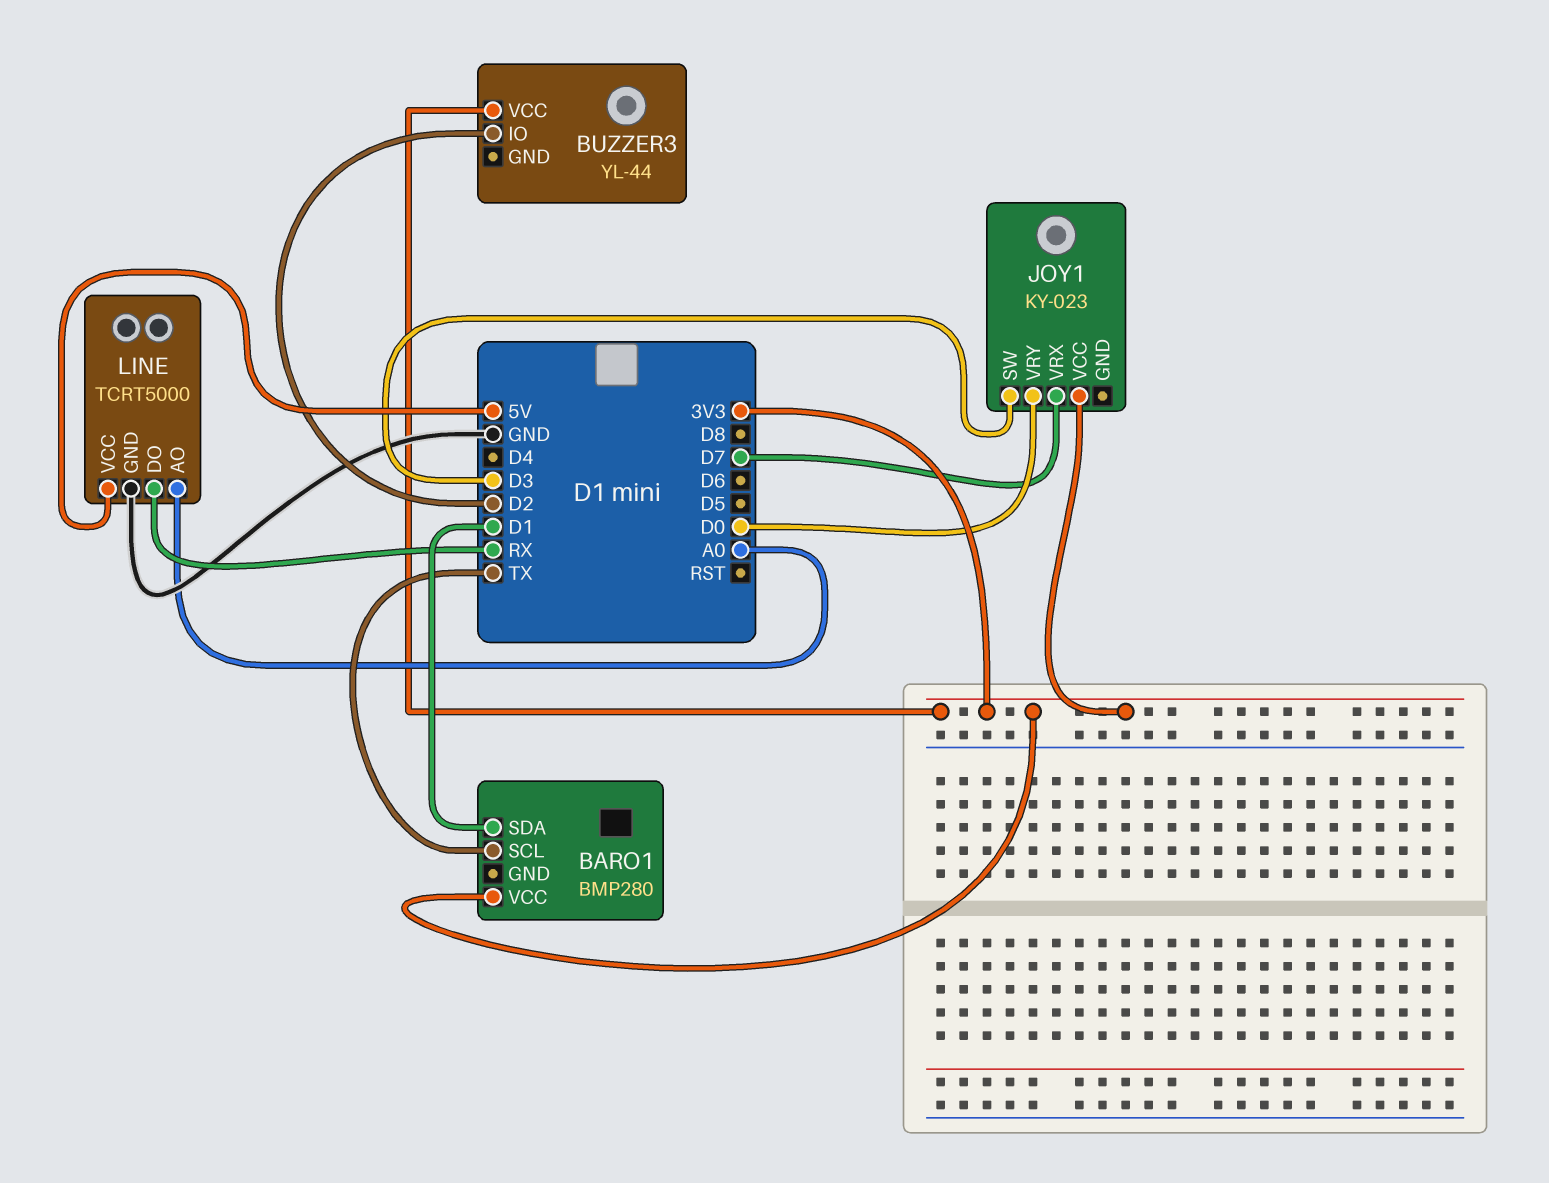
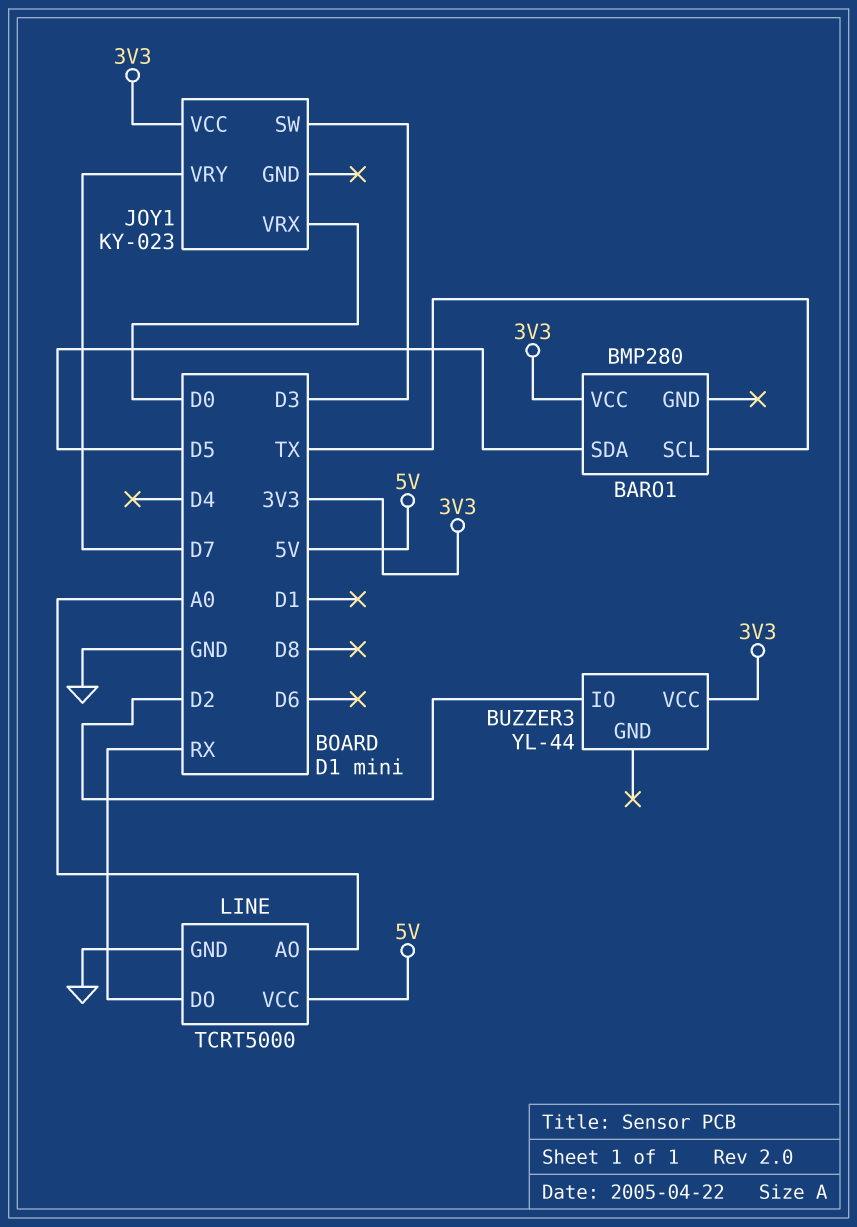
BARO1 pin SDA: D1 -> D5
JOY1 pin VRX: D7 -> D0
JOY1 pin VRY: D0 -> D7

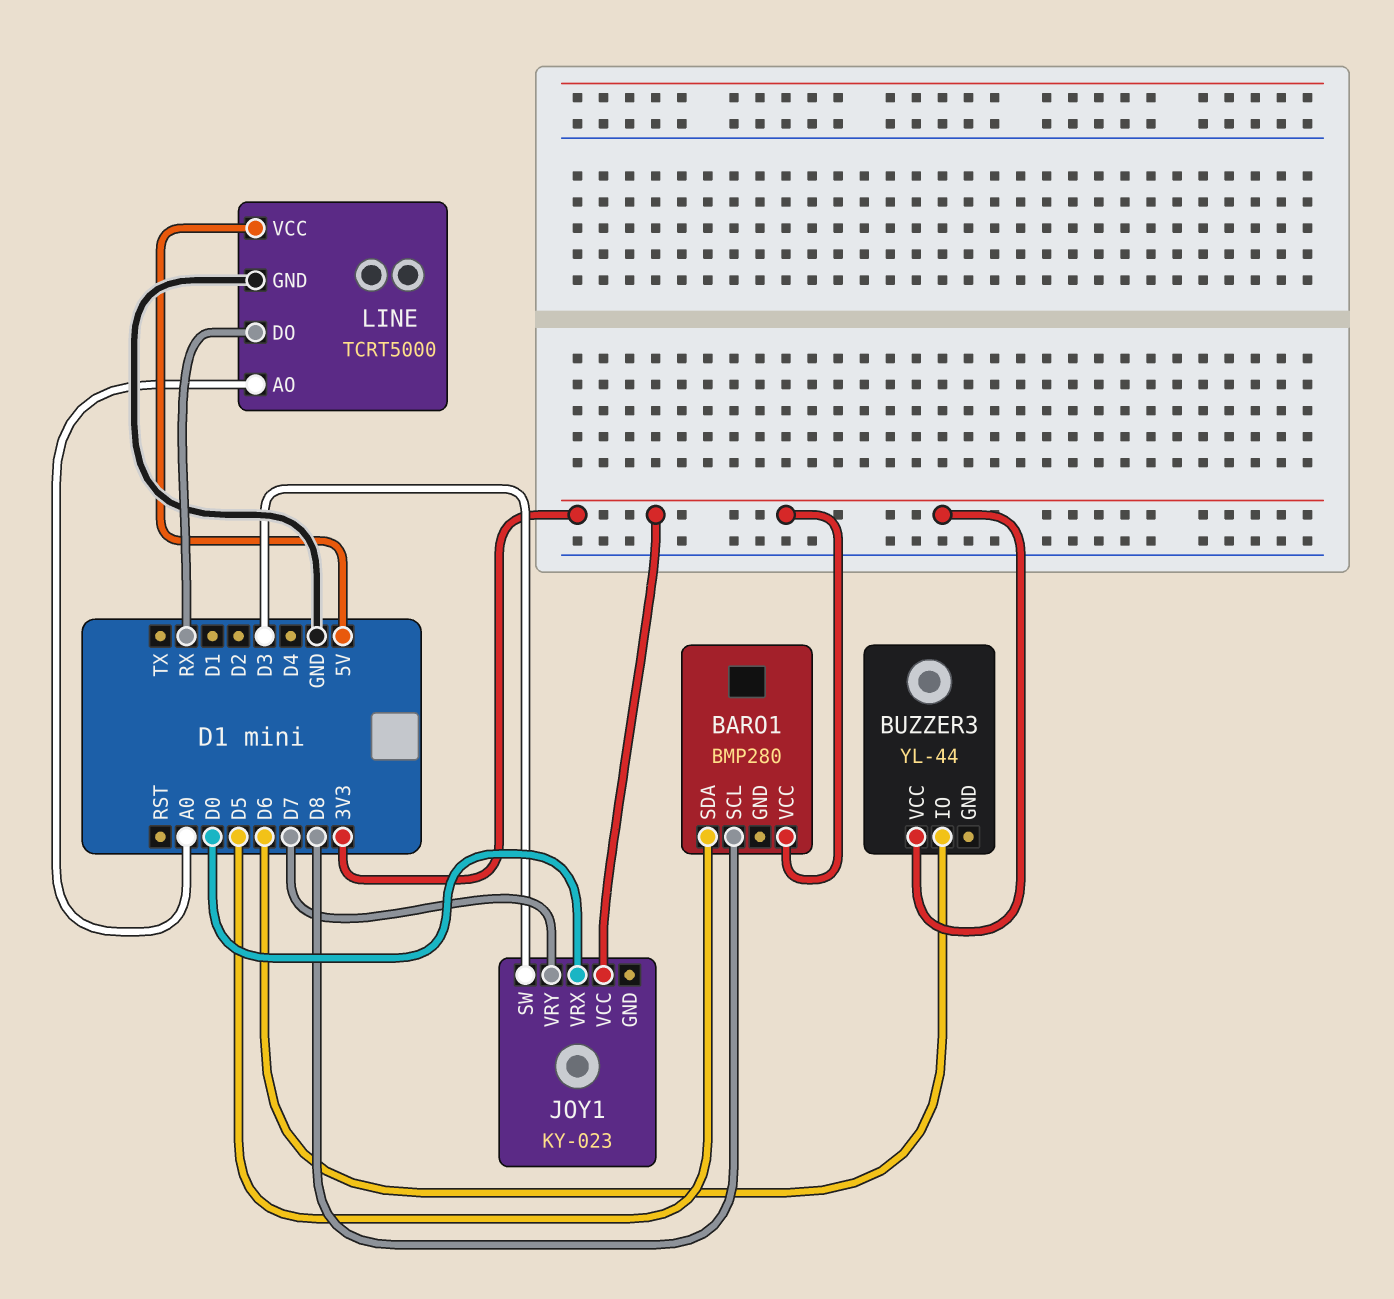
BARO1 pin SCL: TX -> D8
BUZZER3 pin IO: D2 -> D6

